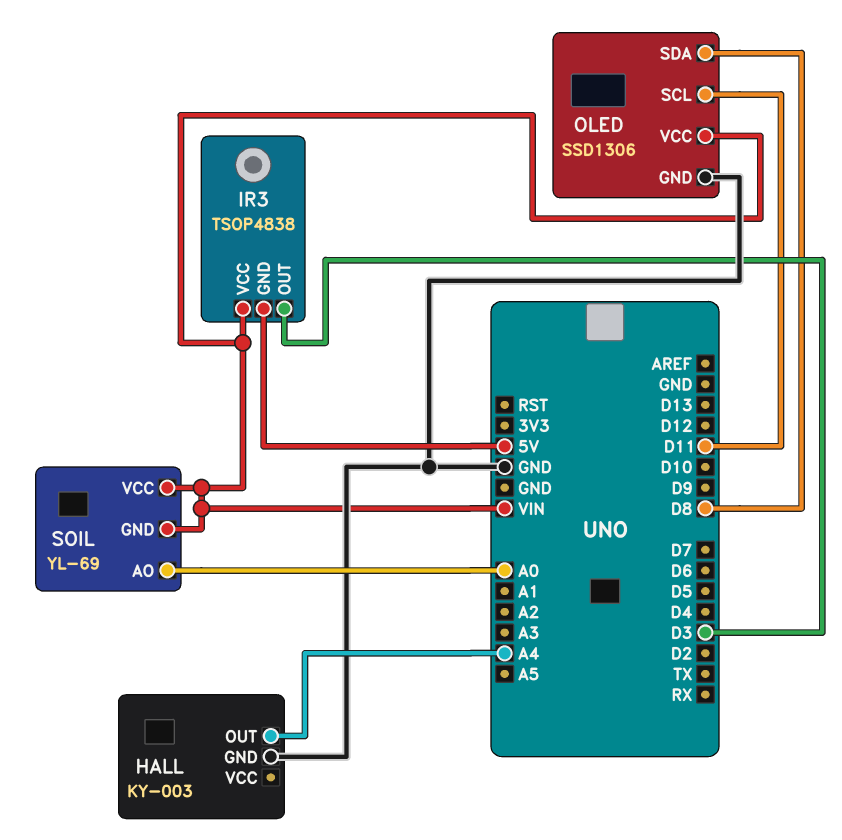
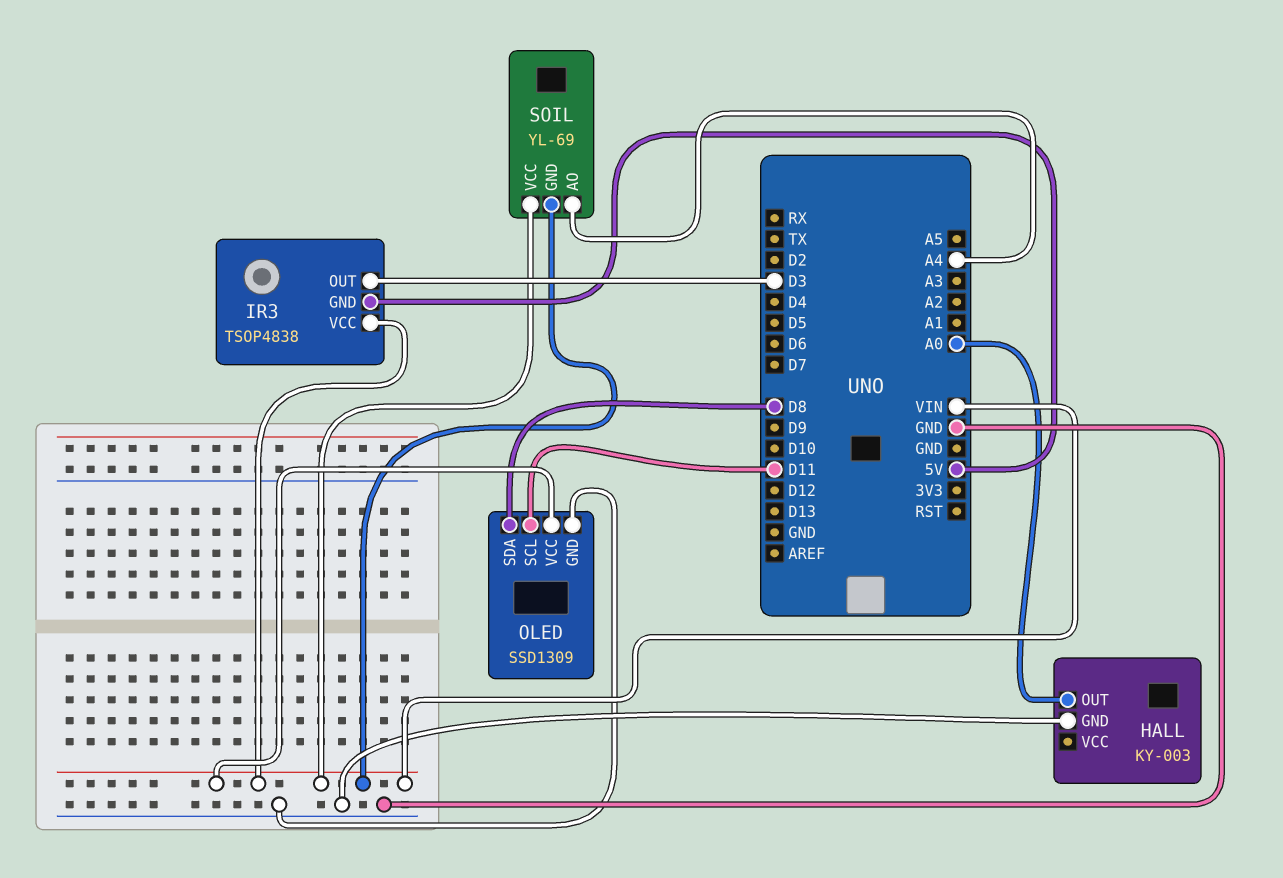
HALL pin OUT: A4 -> A0
OLED: SSD1306 -> SSD1309
SOIL pin AO: A0 -> A4

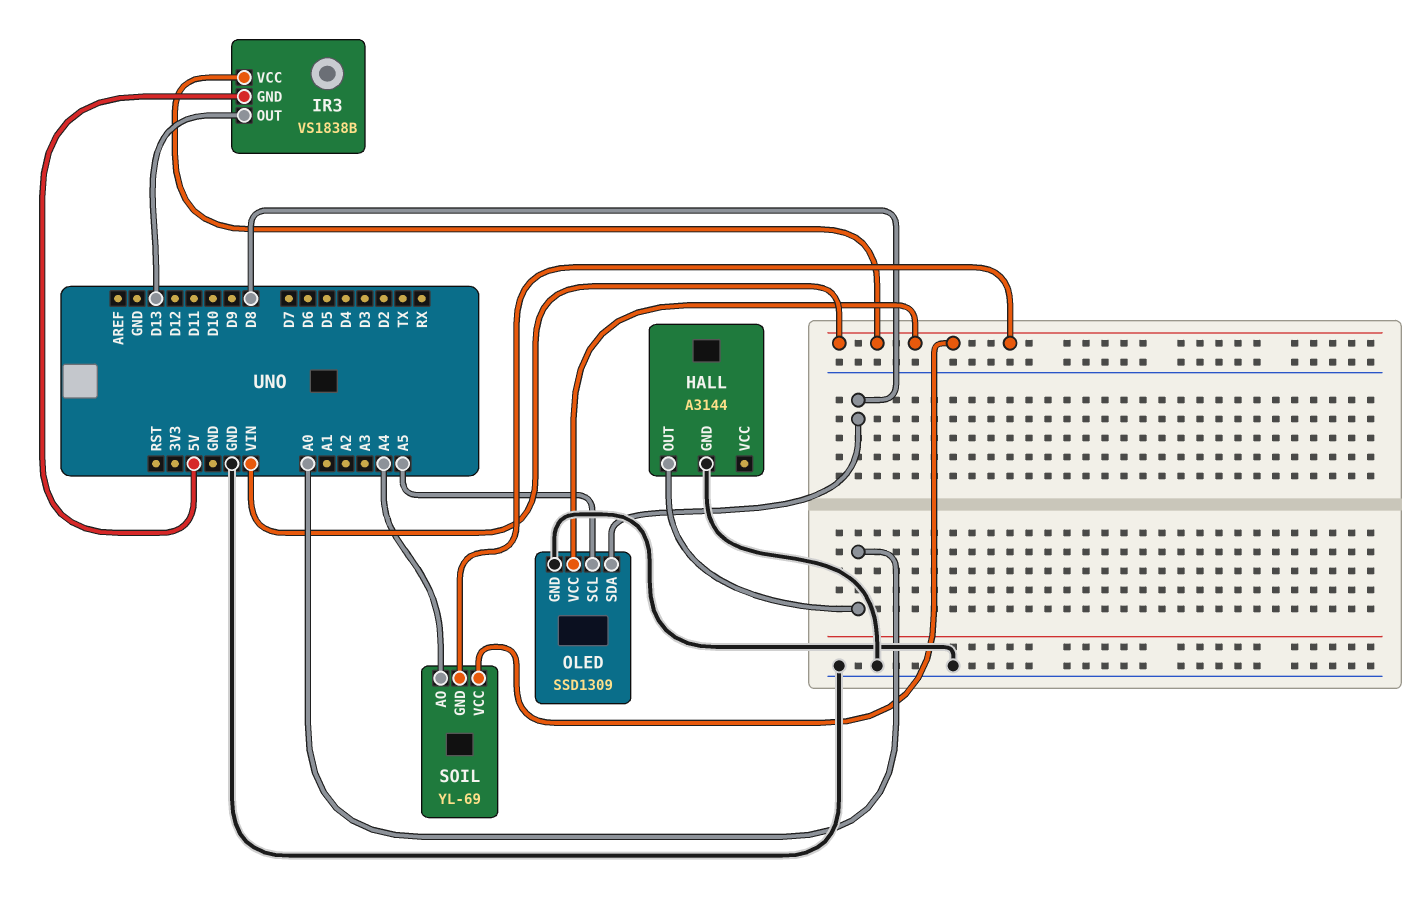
HALL: KY-003 -> A3144
IR3: TSOP4838 -> VS1838B
IR3 pin OUT: D3 -> D13
OLED pin SCL: D11 -> A5

